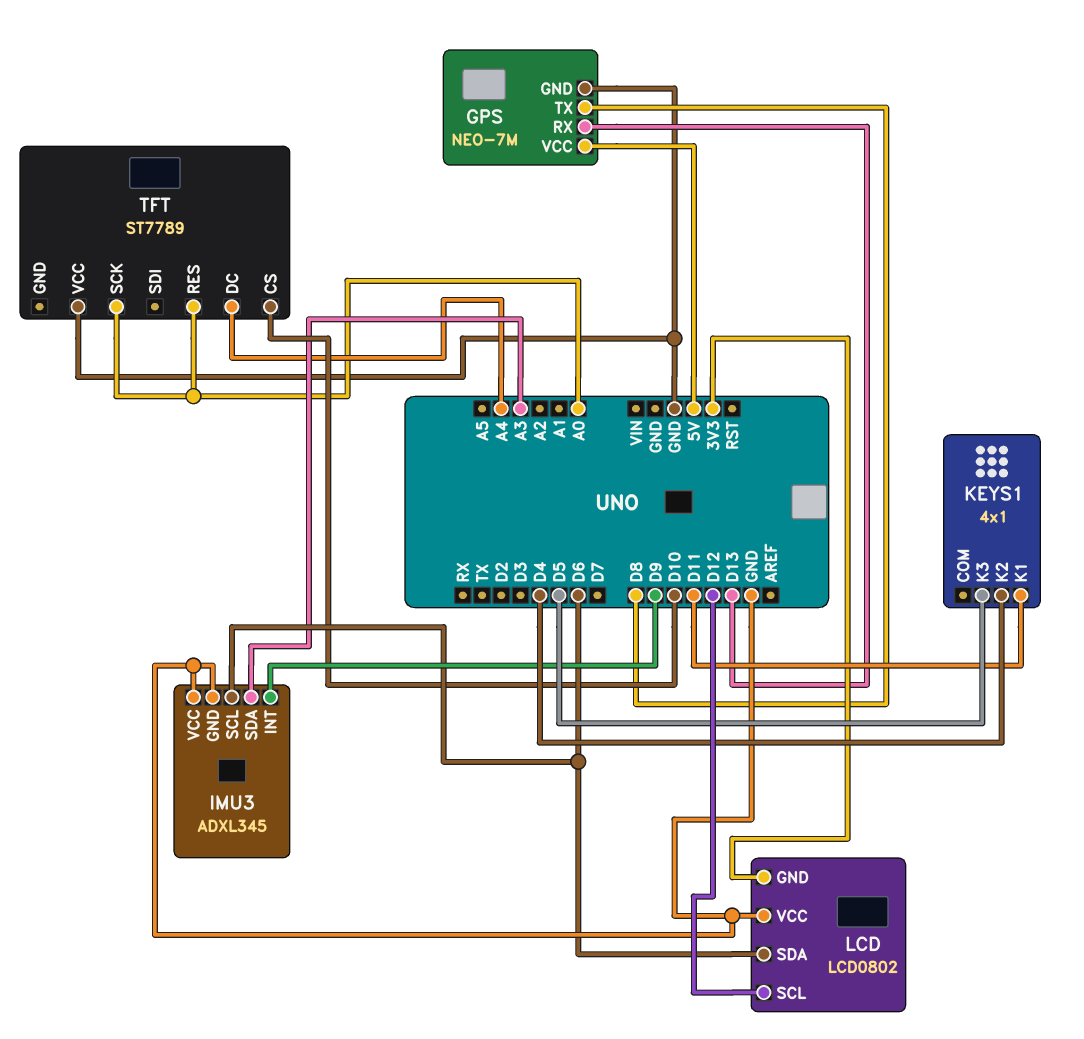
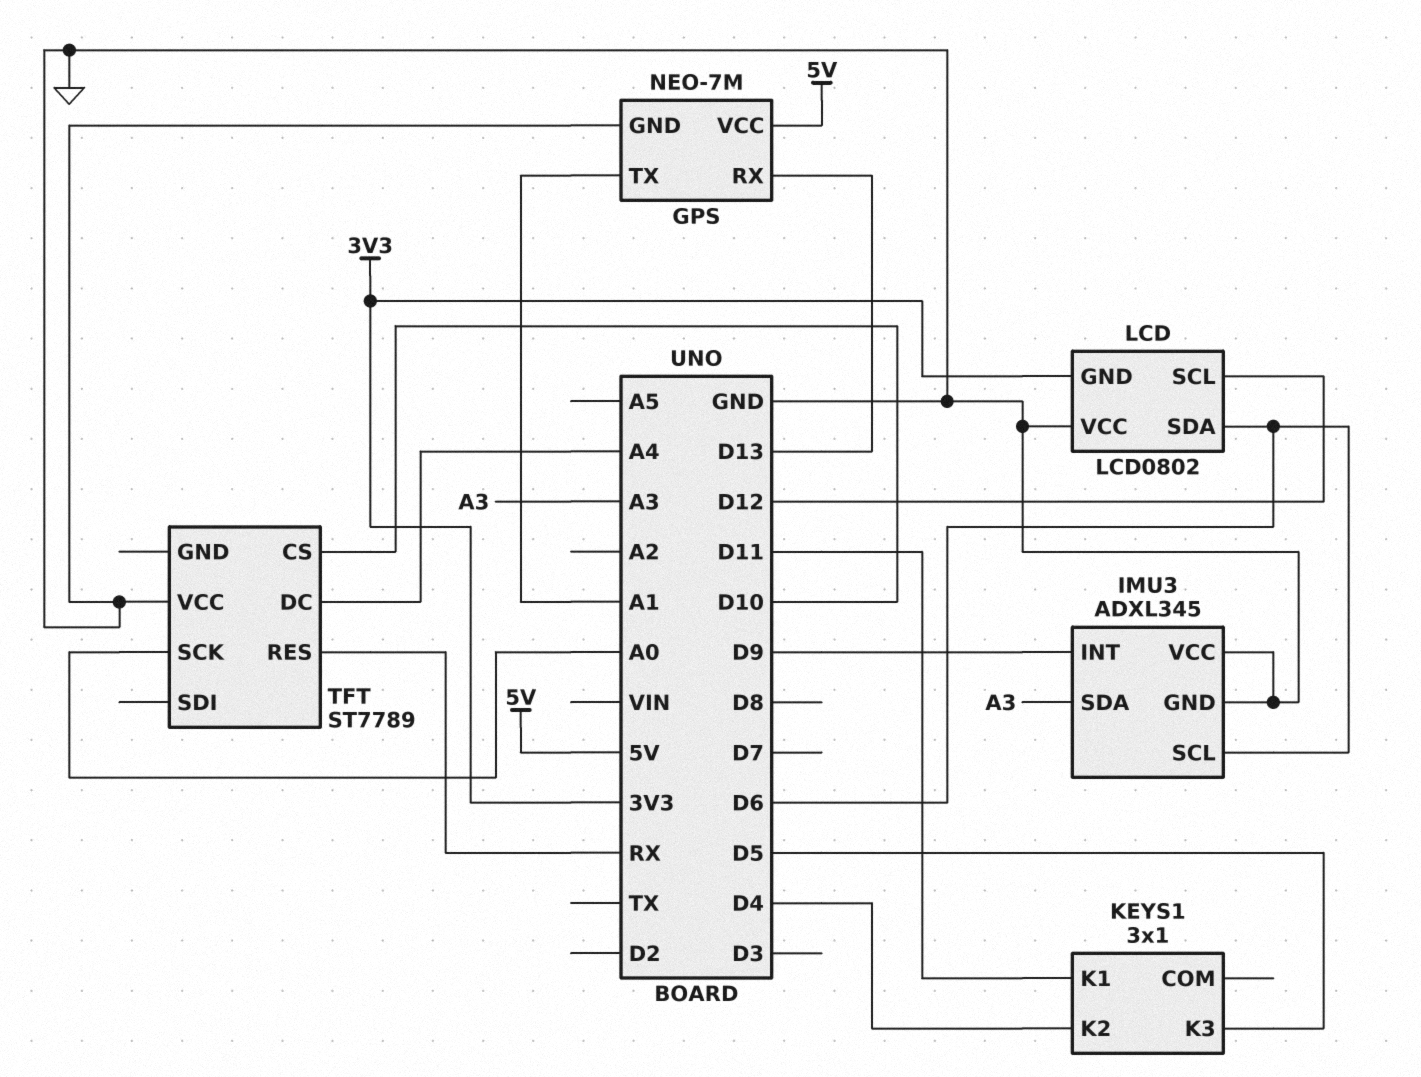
GPS pin TX: D8 -> A1
KEYS1: 4x1 -> 3x1
TFT pin RES: A0 -> RX

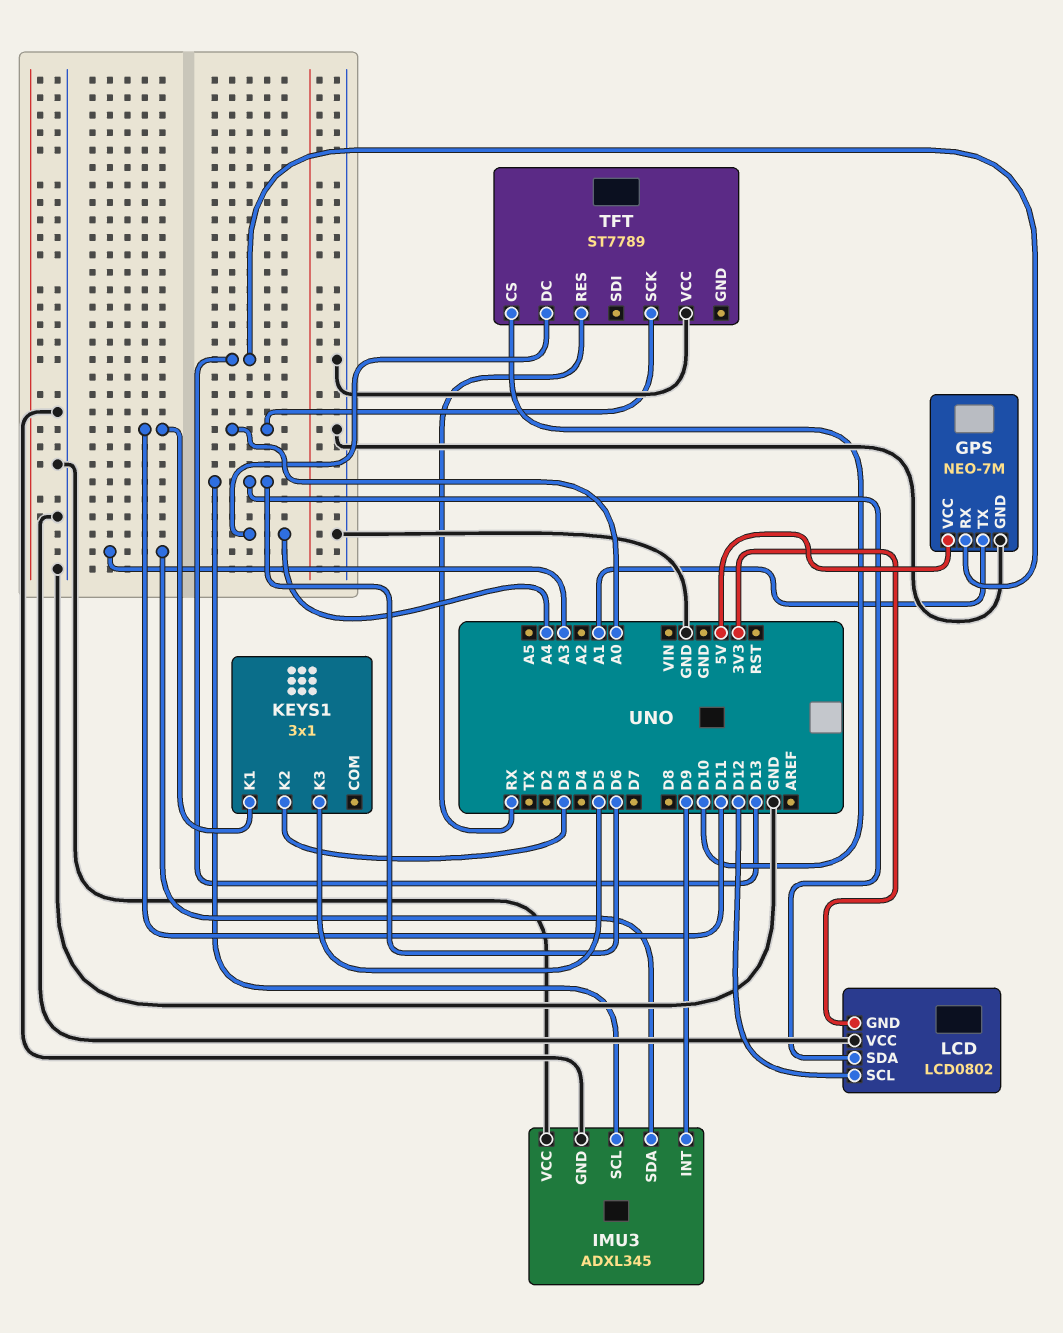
KEYS1 pin K2: D4 -> D3

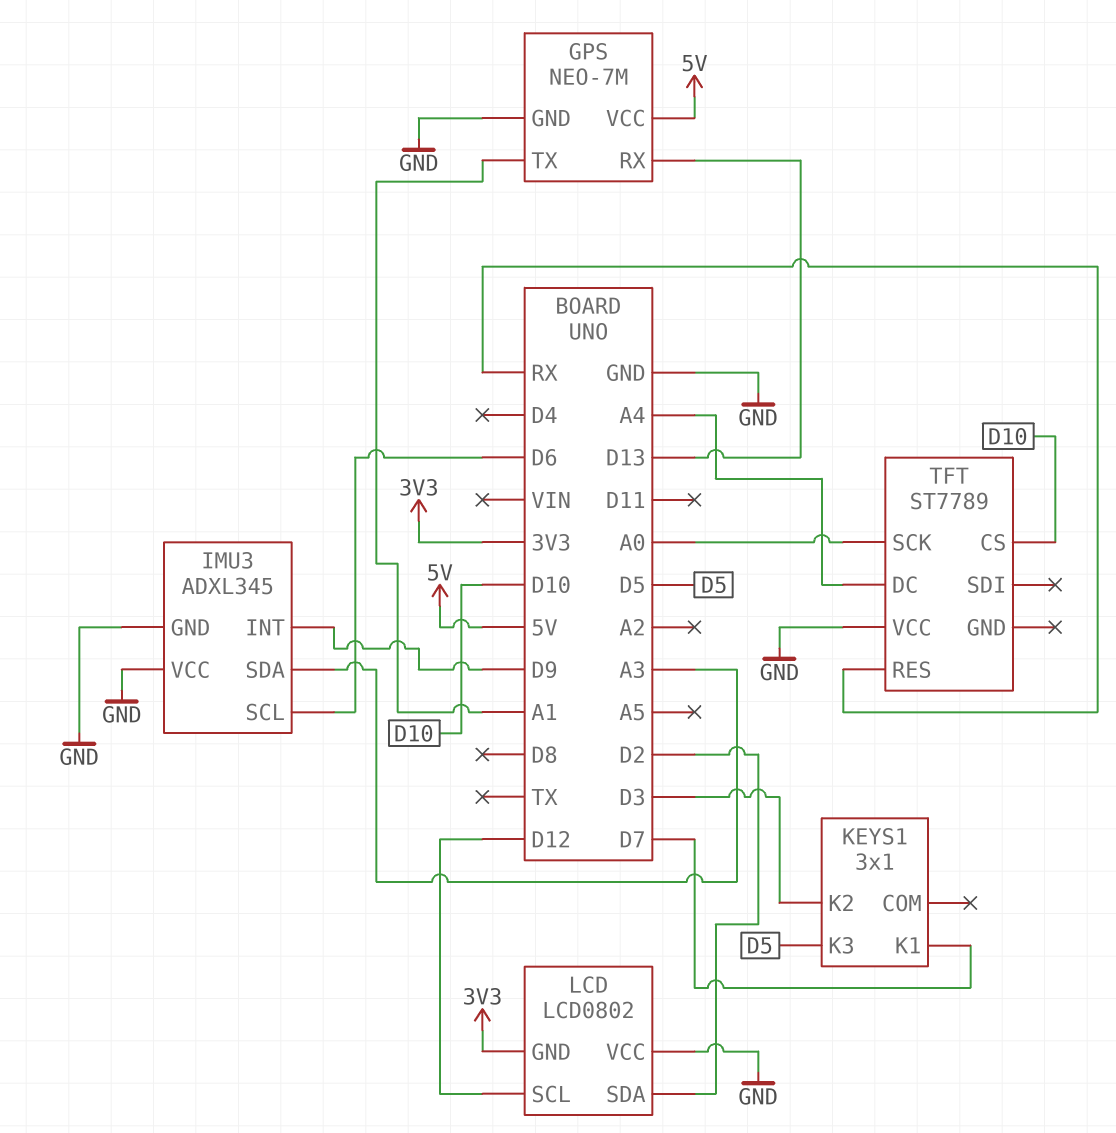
KEYS1 pin K1: D11 -> D7
LCD pin SDA: D6 -> D2

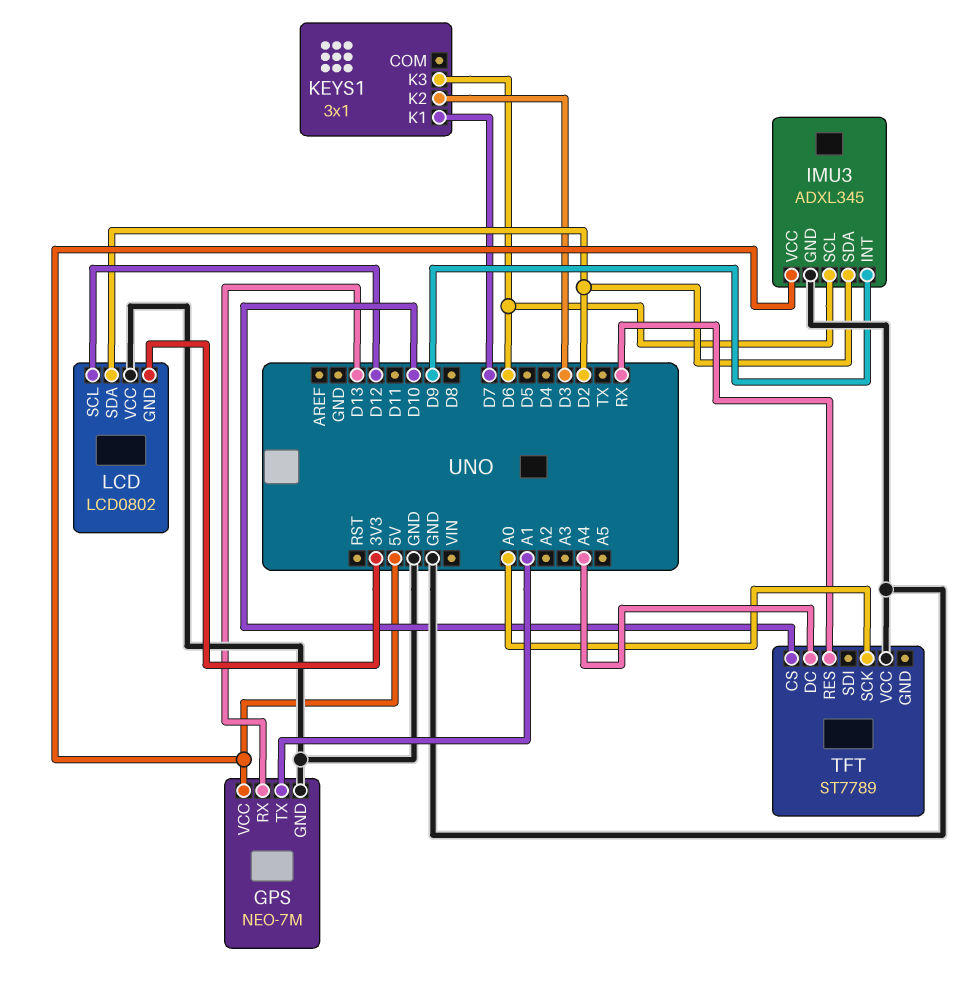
IMU3 pin SDA: A3 -> D2
IMU3 pin VCC: GND -> 5V
KEYS1 pin K3: D5 -> D6

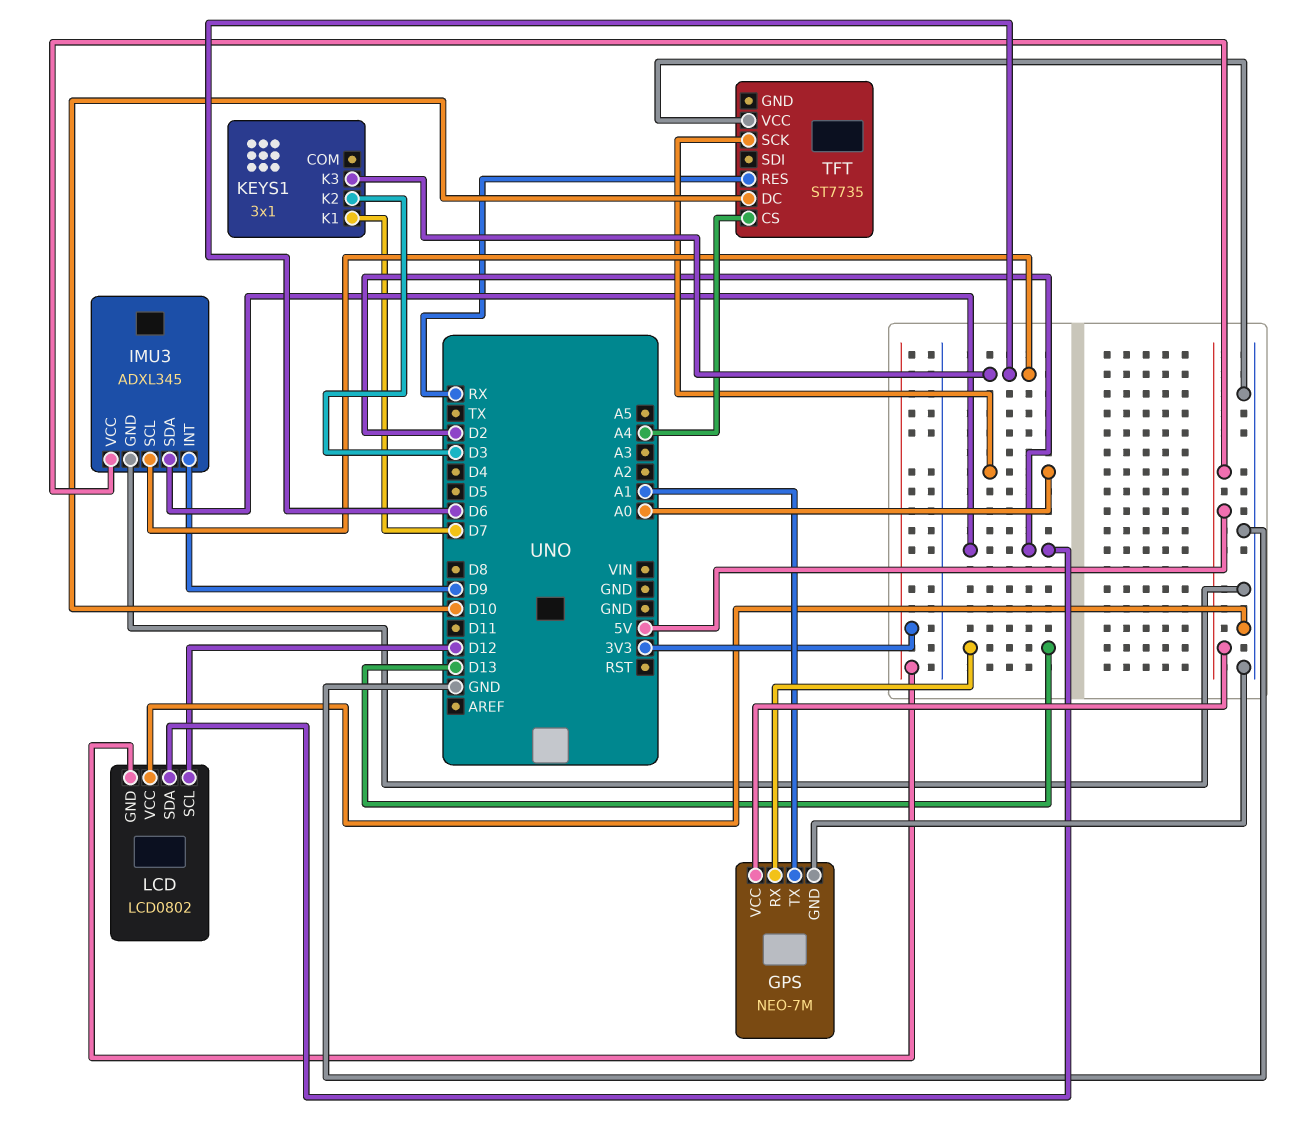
TFT: ST7789 -> ST7735
TFT pin CS: D10 -> A4
TFT pin DC: A4 -> D10

